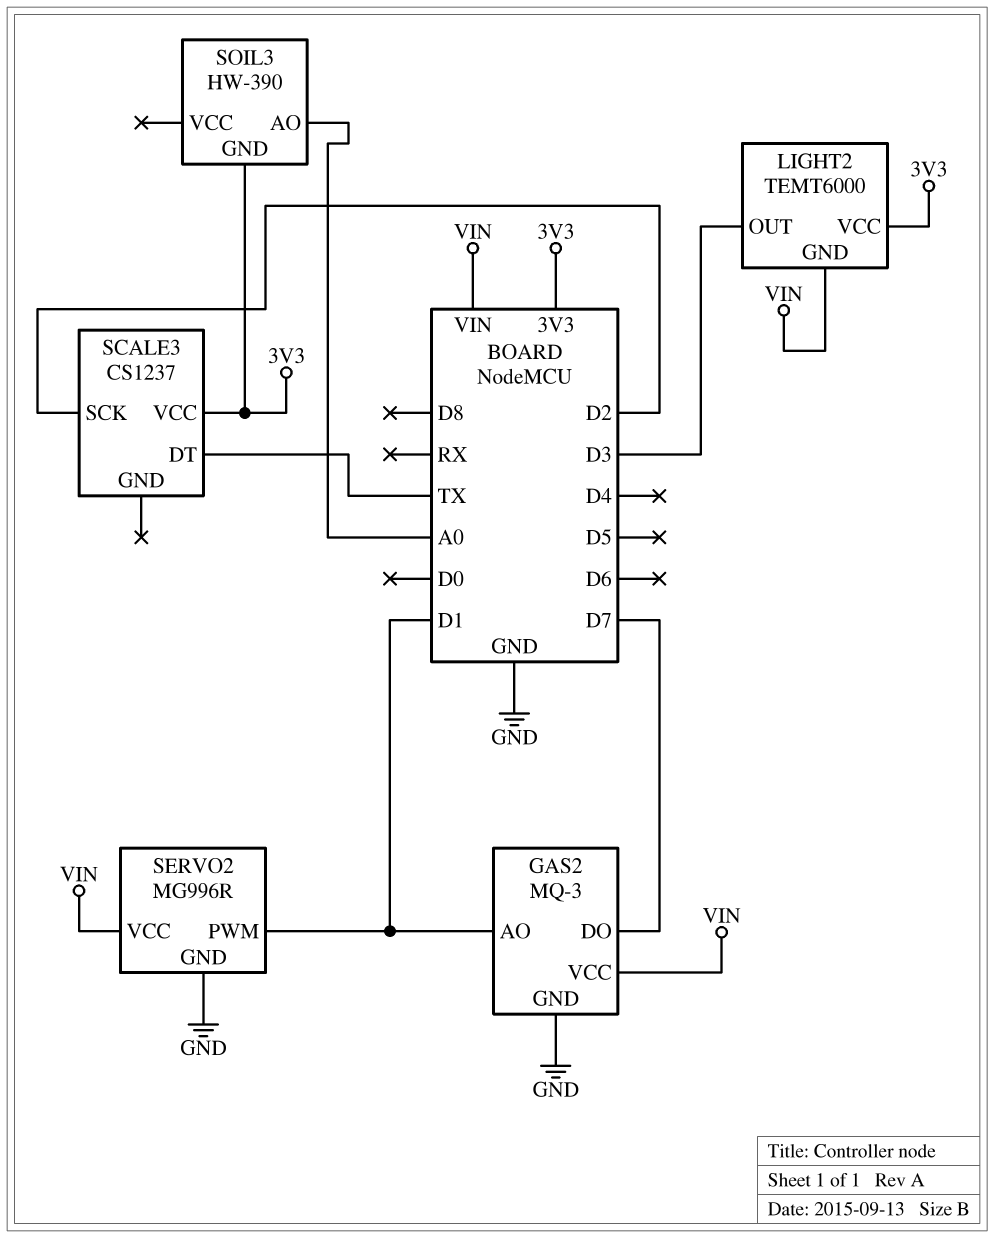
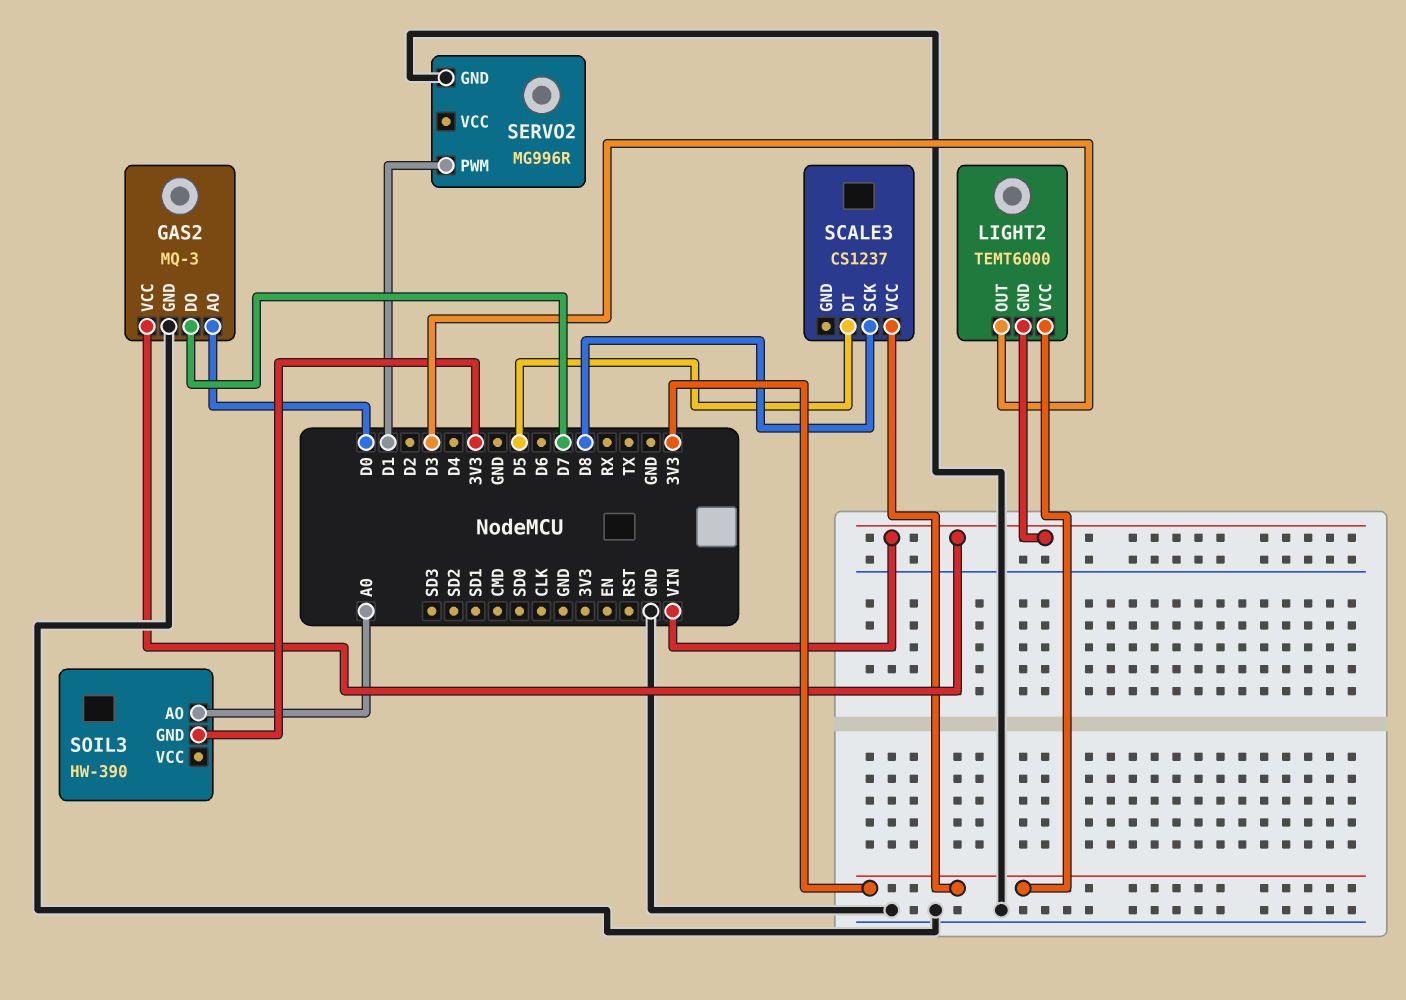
GAS2 pin AO: D1 -> D0
SCALE3 pin DT: TX -> D5
SCALE3 pin SCK: D2 -> D8
SERVO2 pin VCC: VIN -> none

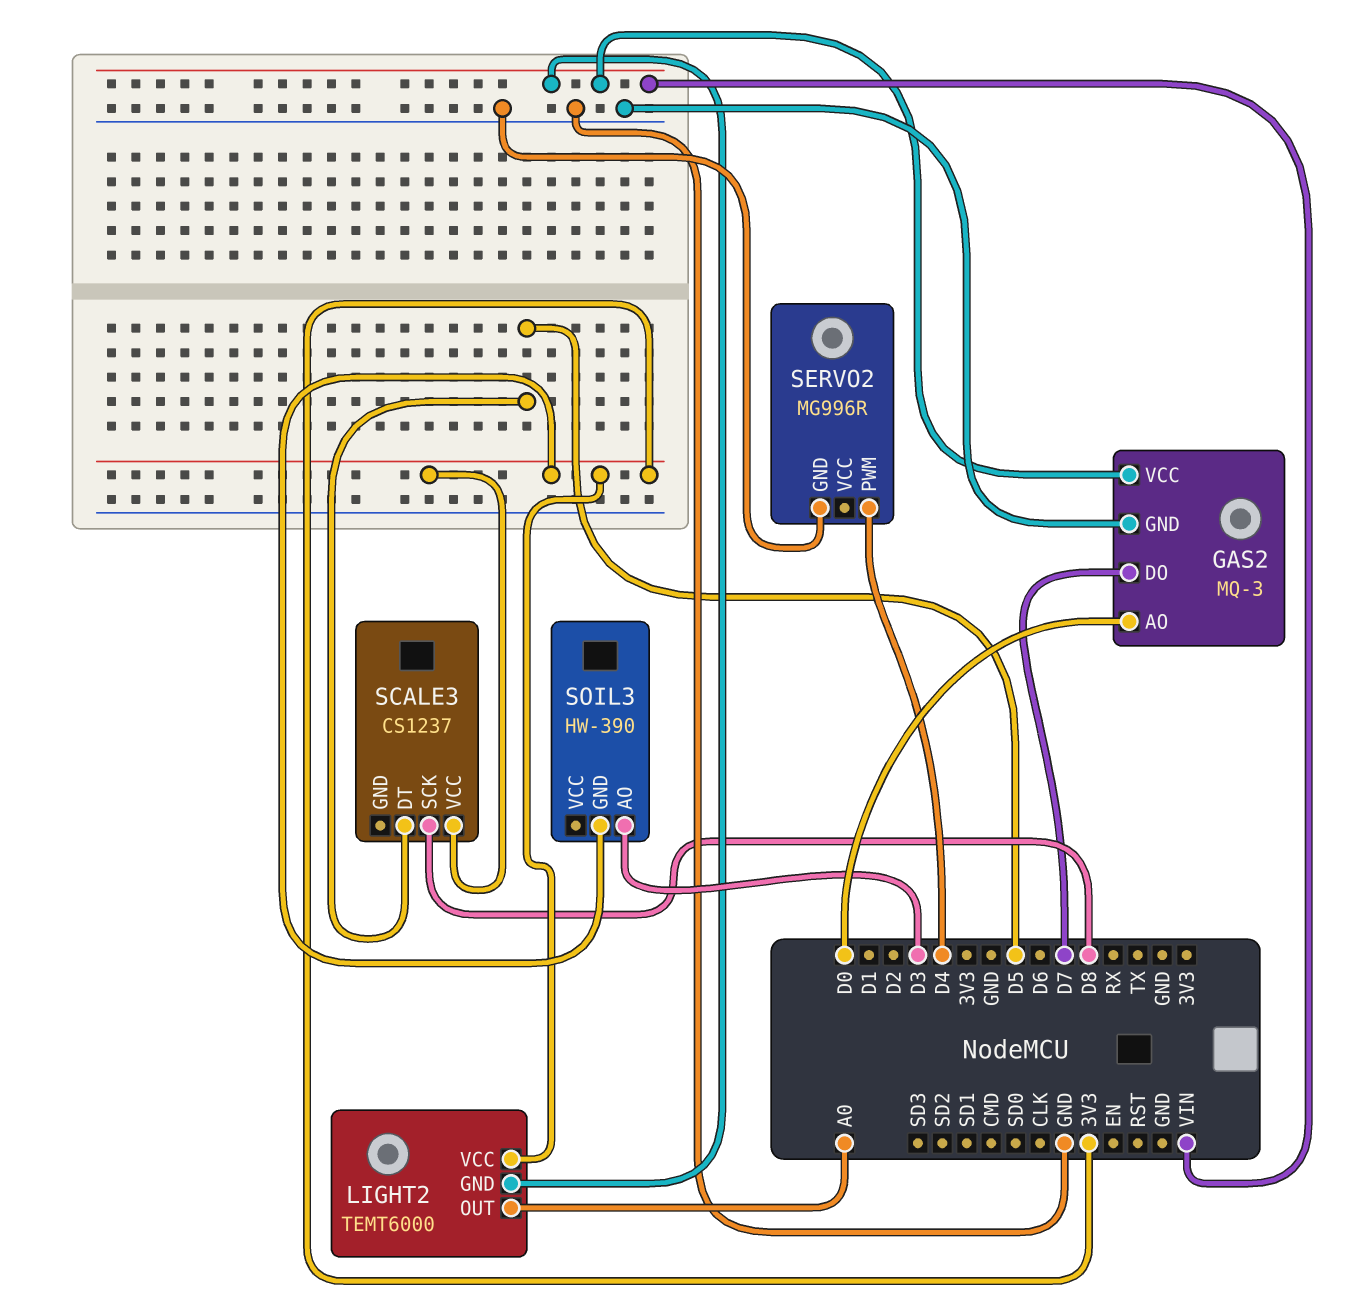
LIGHT2 pin OUT: D3 -> A0
SERVO2 pin PWM: D1 -> D4
SOIL3 pin AO: A0 -> D3

